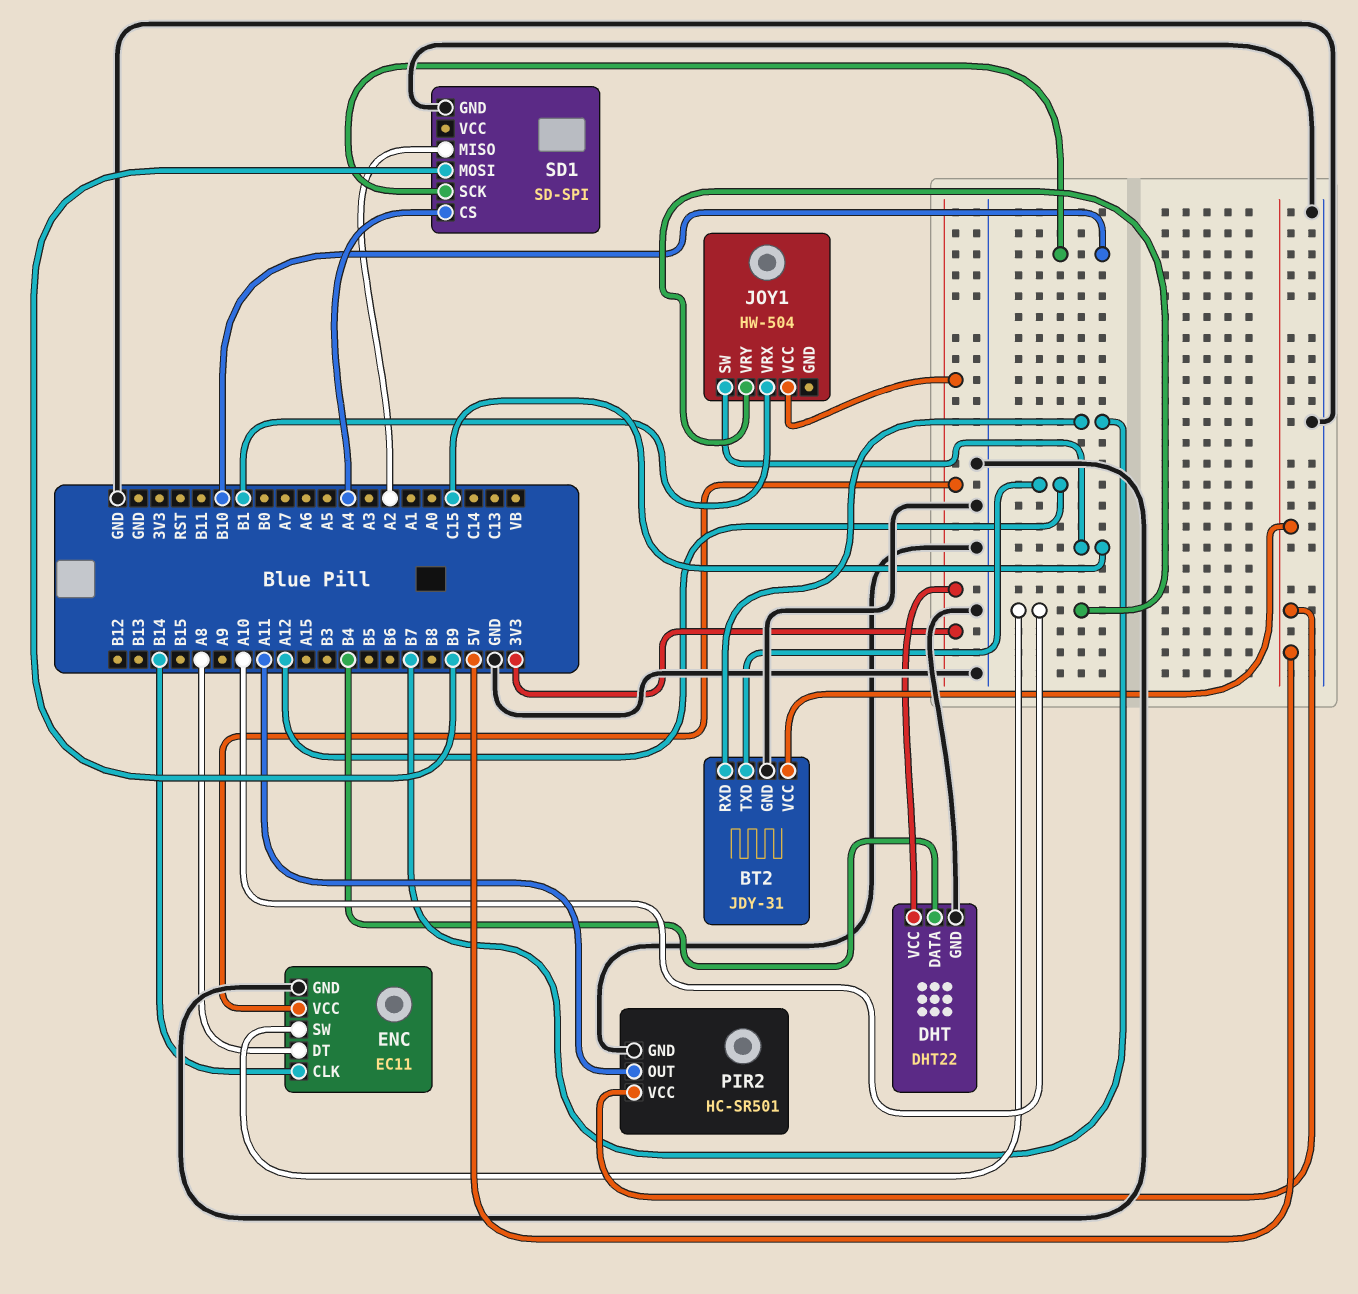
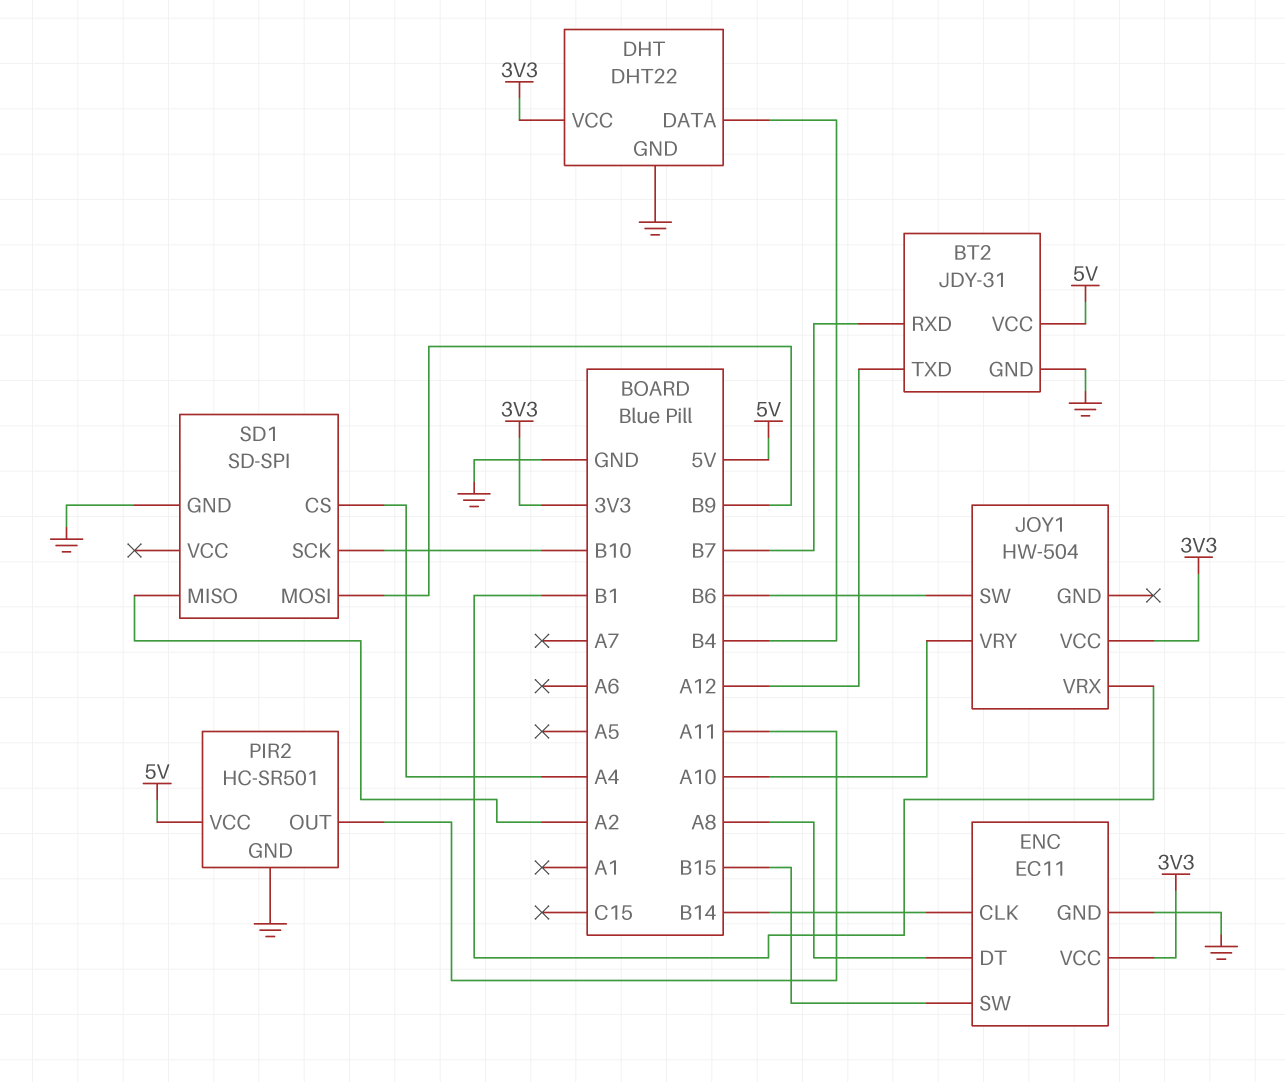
ENC pin SW: A10 -> B15
JOY1 pin SW: C15 -> B6

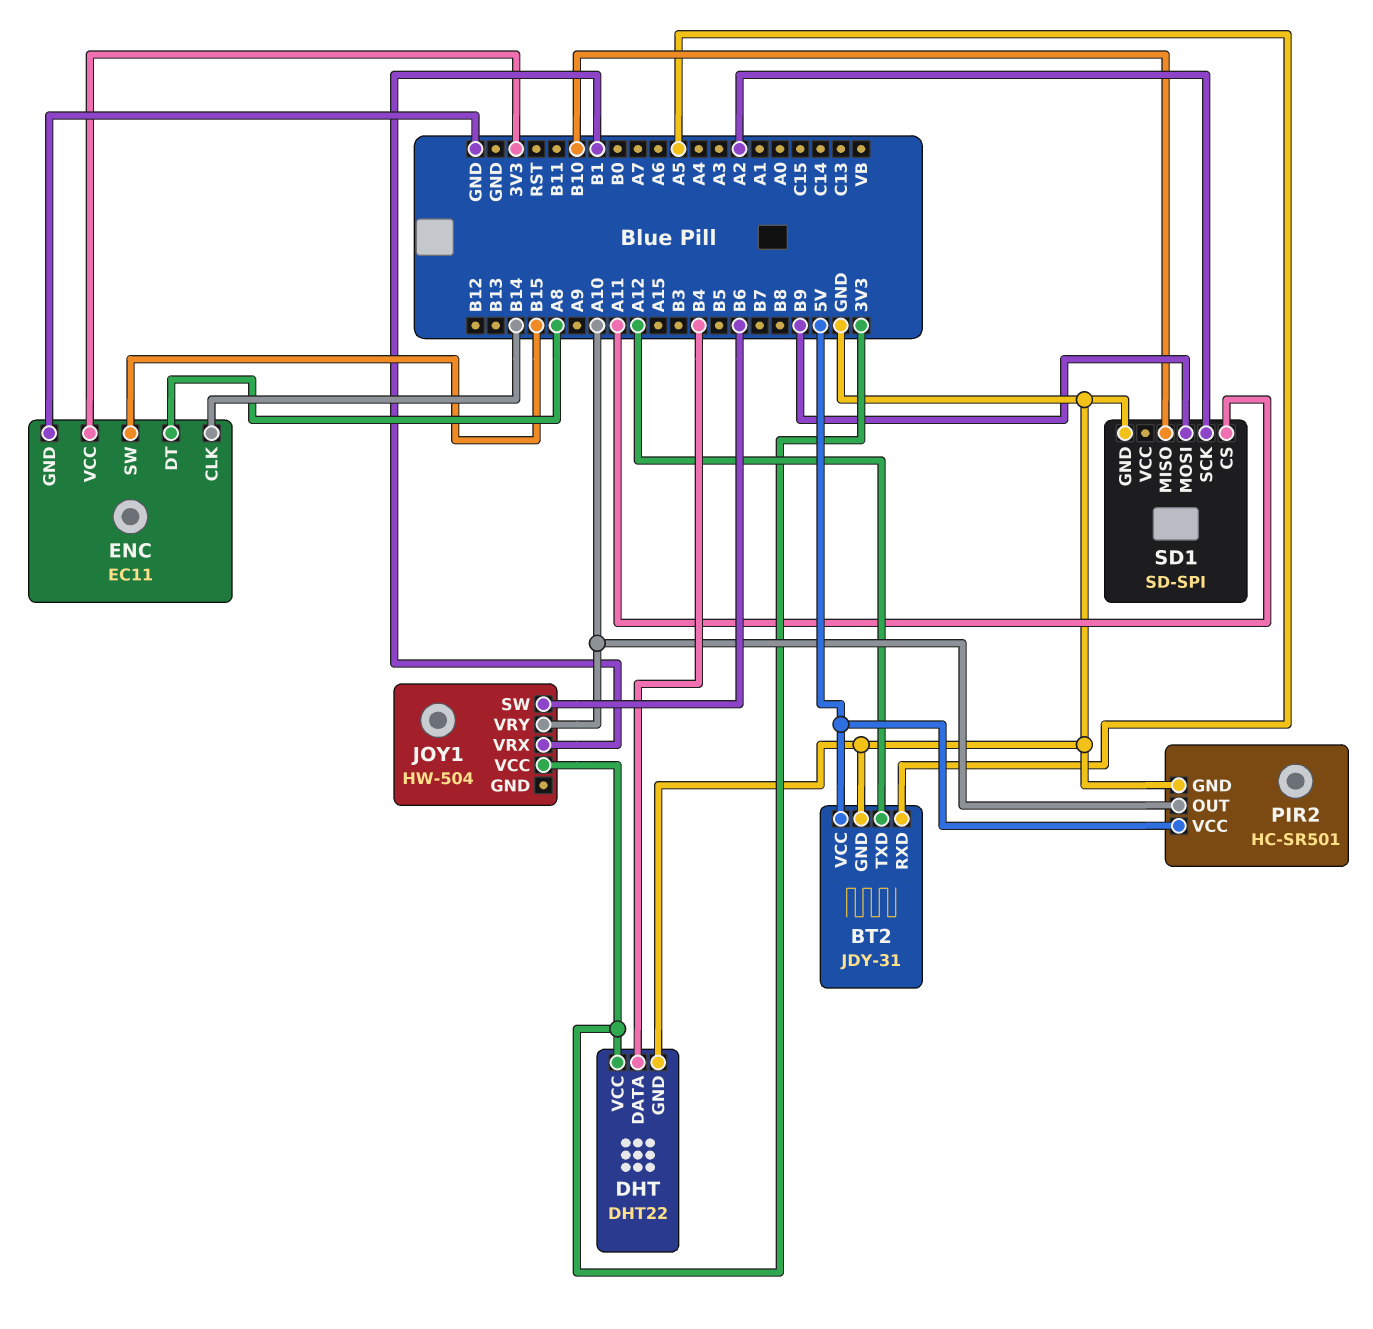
BT2 pin RXD: B7 -> A5
PIR2 pin OUT: A11 -> A10
SD1 pin CS: A4 -> A11
SD1 pin MISO: A2 -> B10
SD1 pin SCK: B10 -> A2

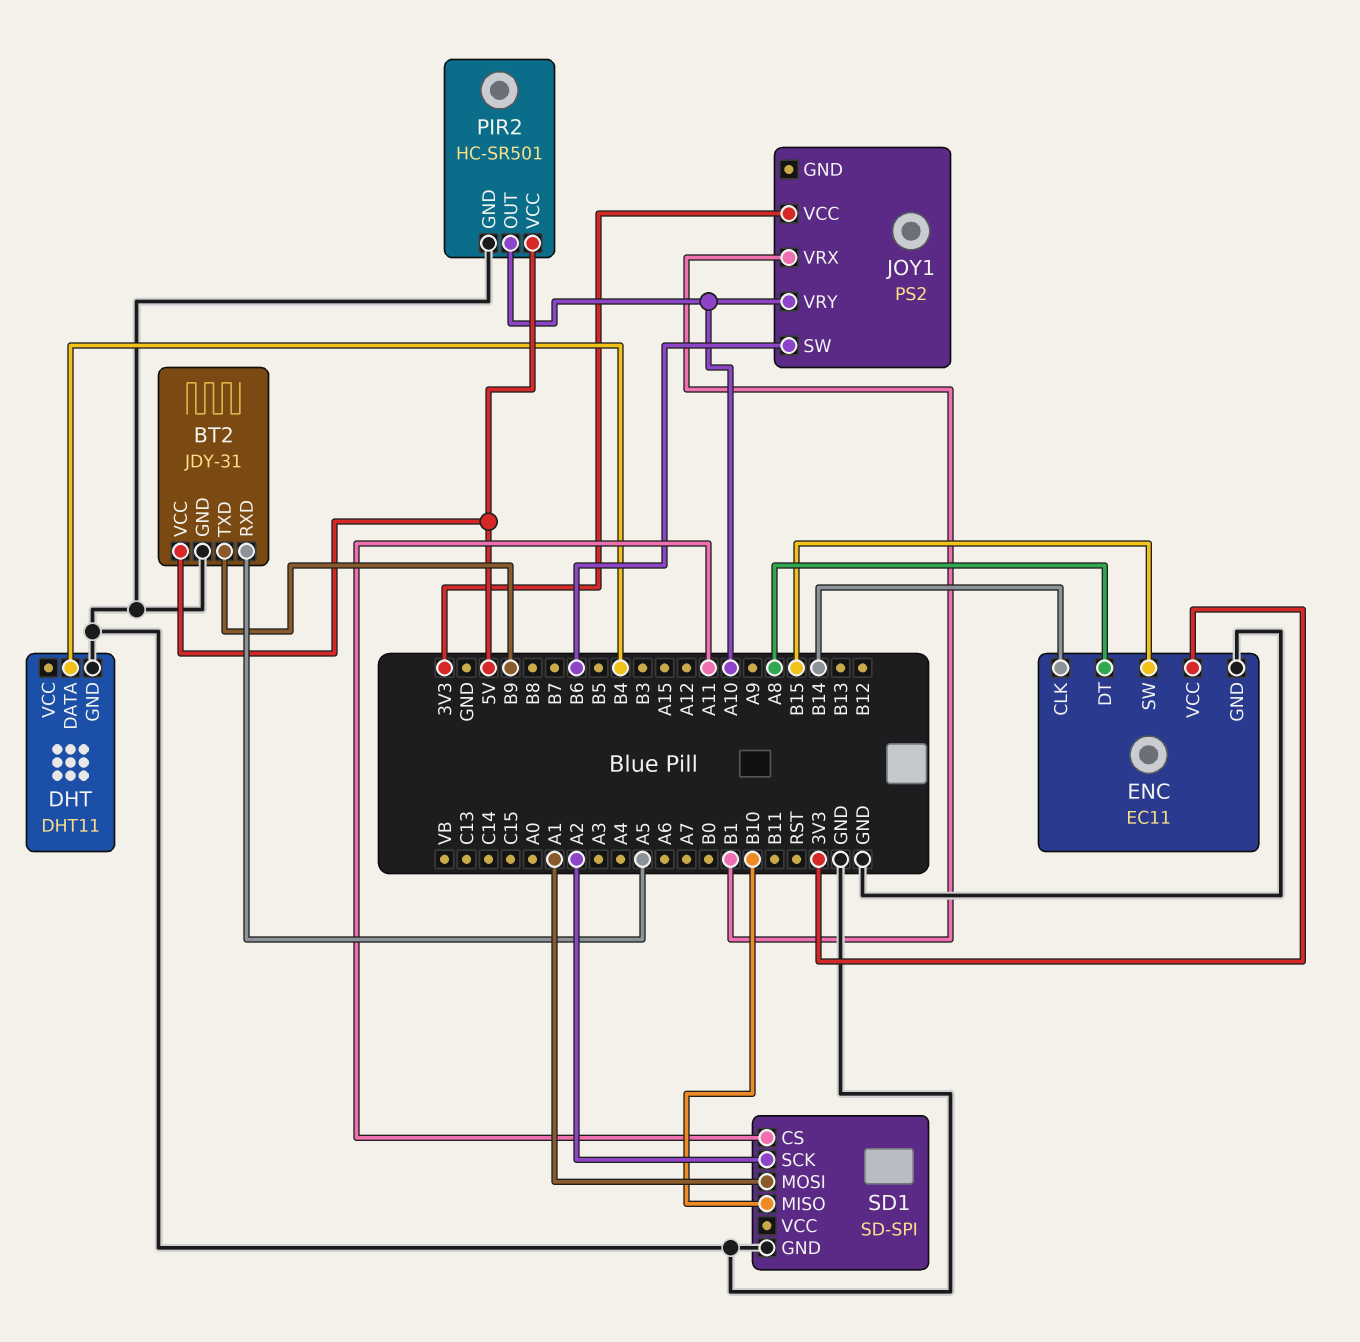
BT2 pin TXD: A12 -> B9
DHT: DHT22 -> DHT11
DHT pin VCC: 3V3 -> none
JOY1: HW-504 -> PS2
SD1 pin MOSI: B9 -> A1

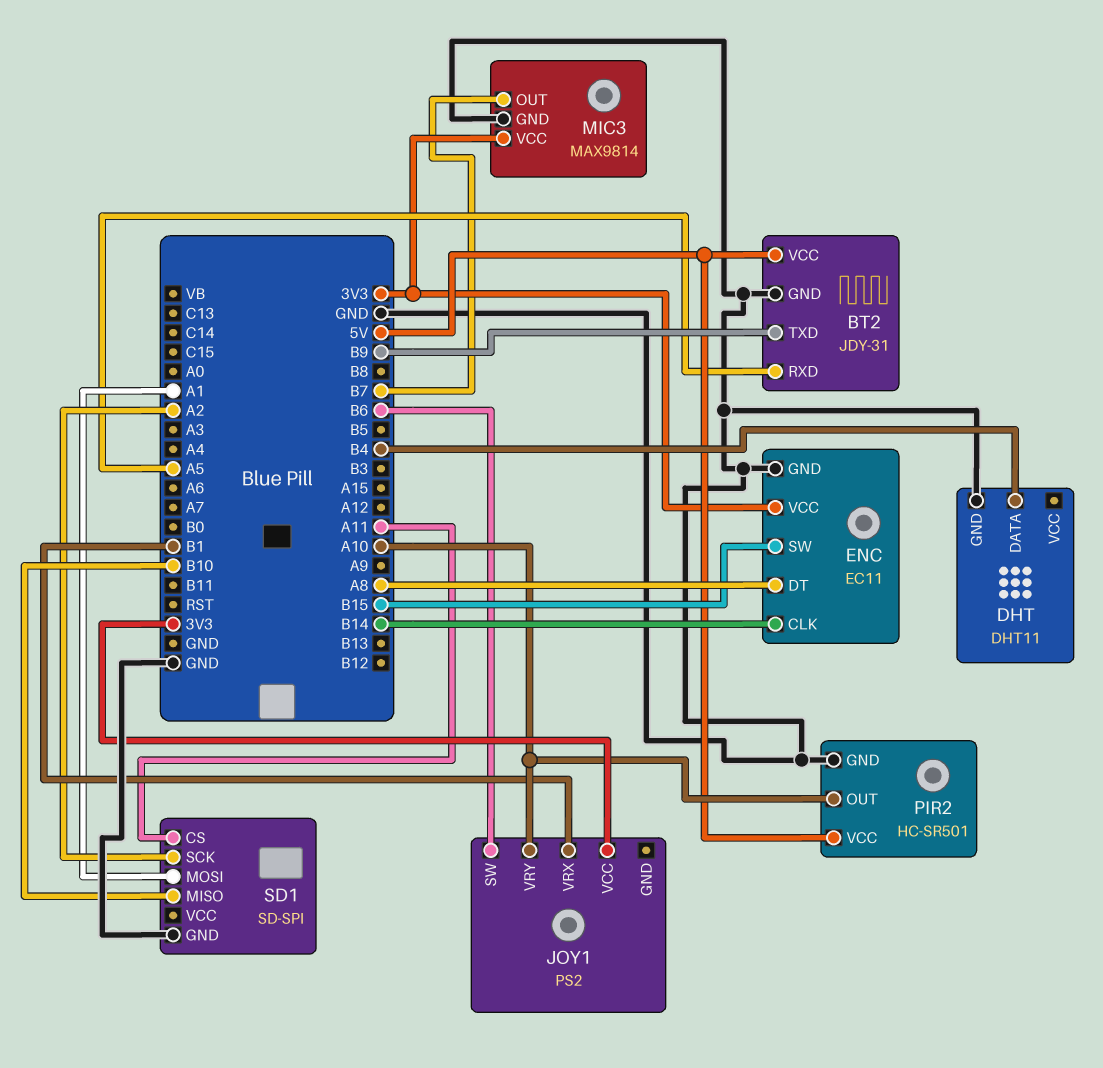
MIC3: none -> MAX9814
MIC3 pin GND: none -> GND
MIC3 pin OUT: none -> B7
MIC3 pin VCC: none -> 3V3

